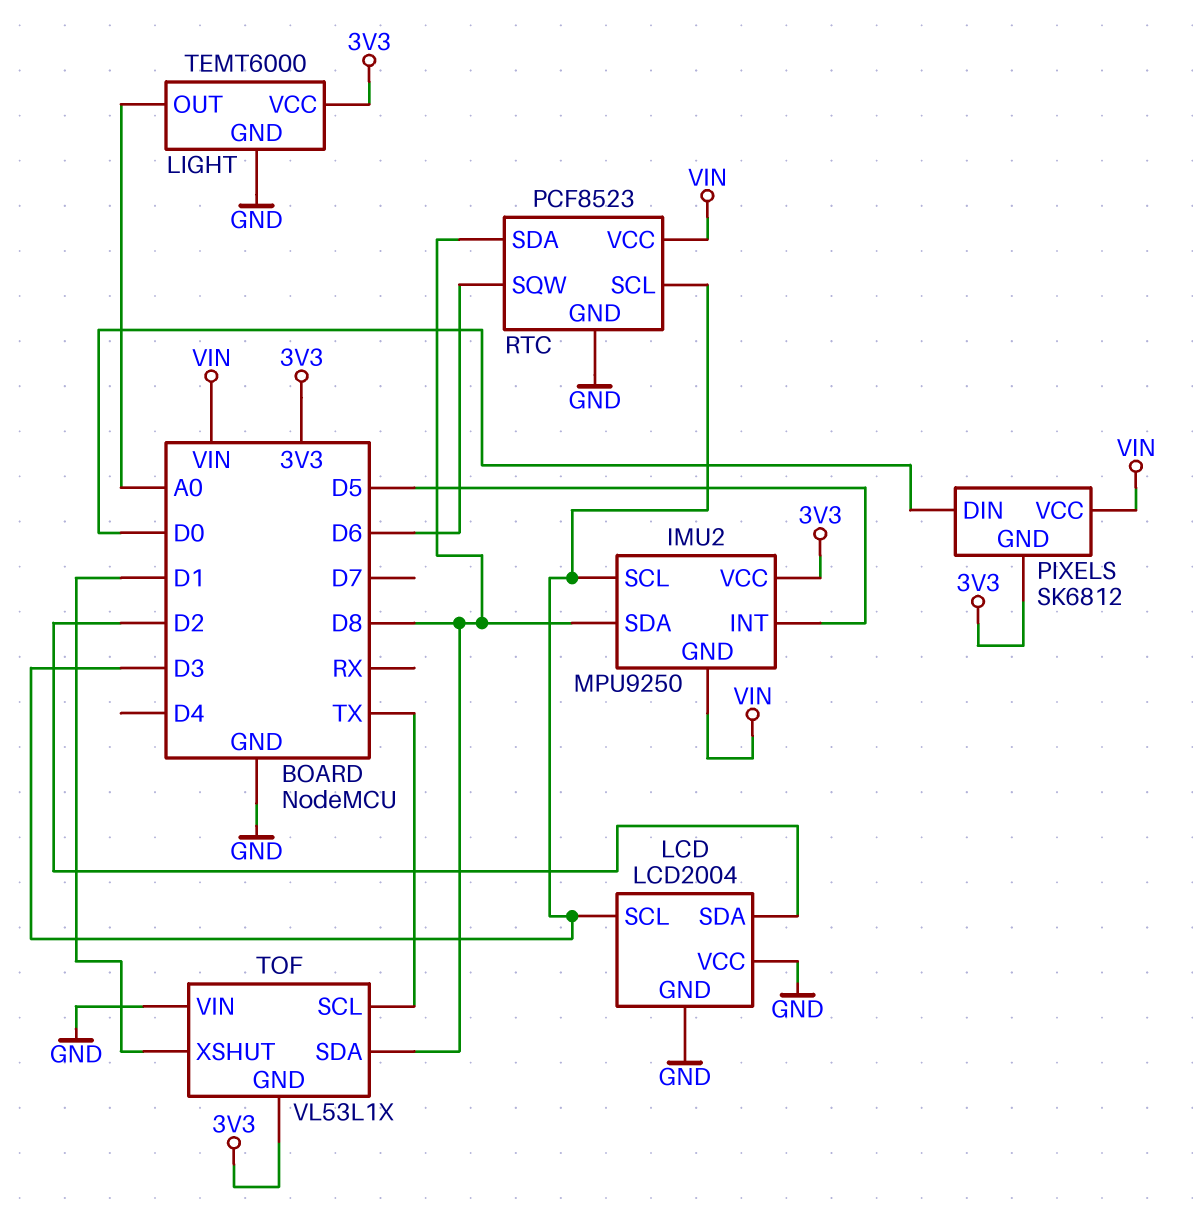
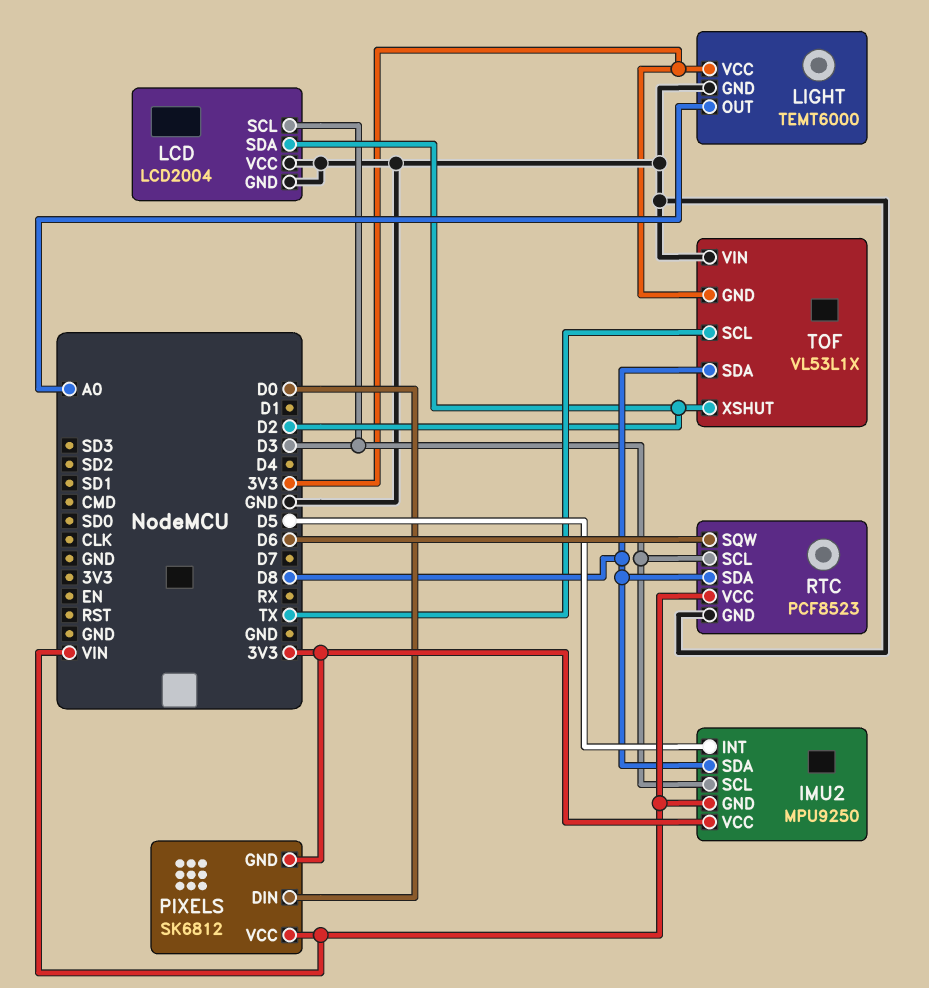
TOF pin XSHUT: D1 -> D2

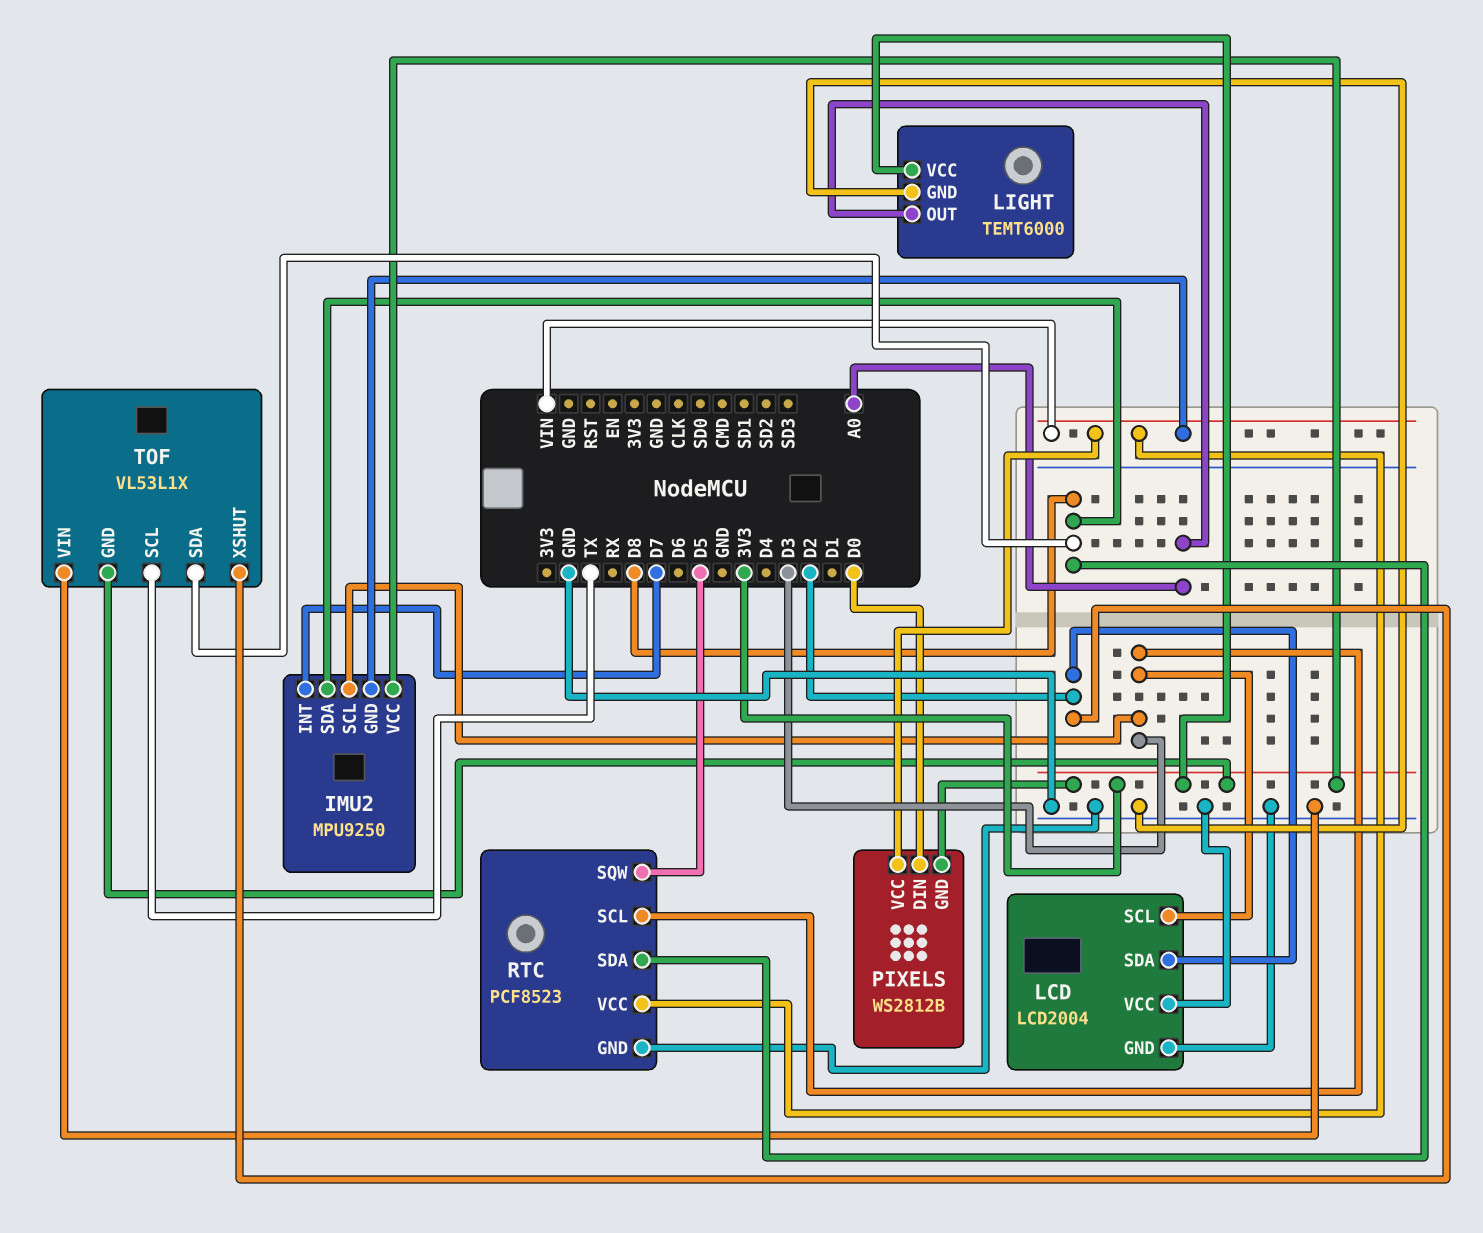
IMU2 pin INT: D5 -> D7
PIXELS: SK6812 -> WS2812B
RTC pin SQW: D6 -> D5

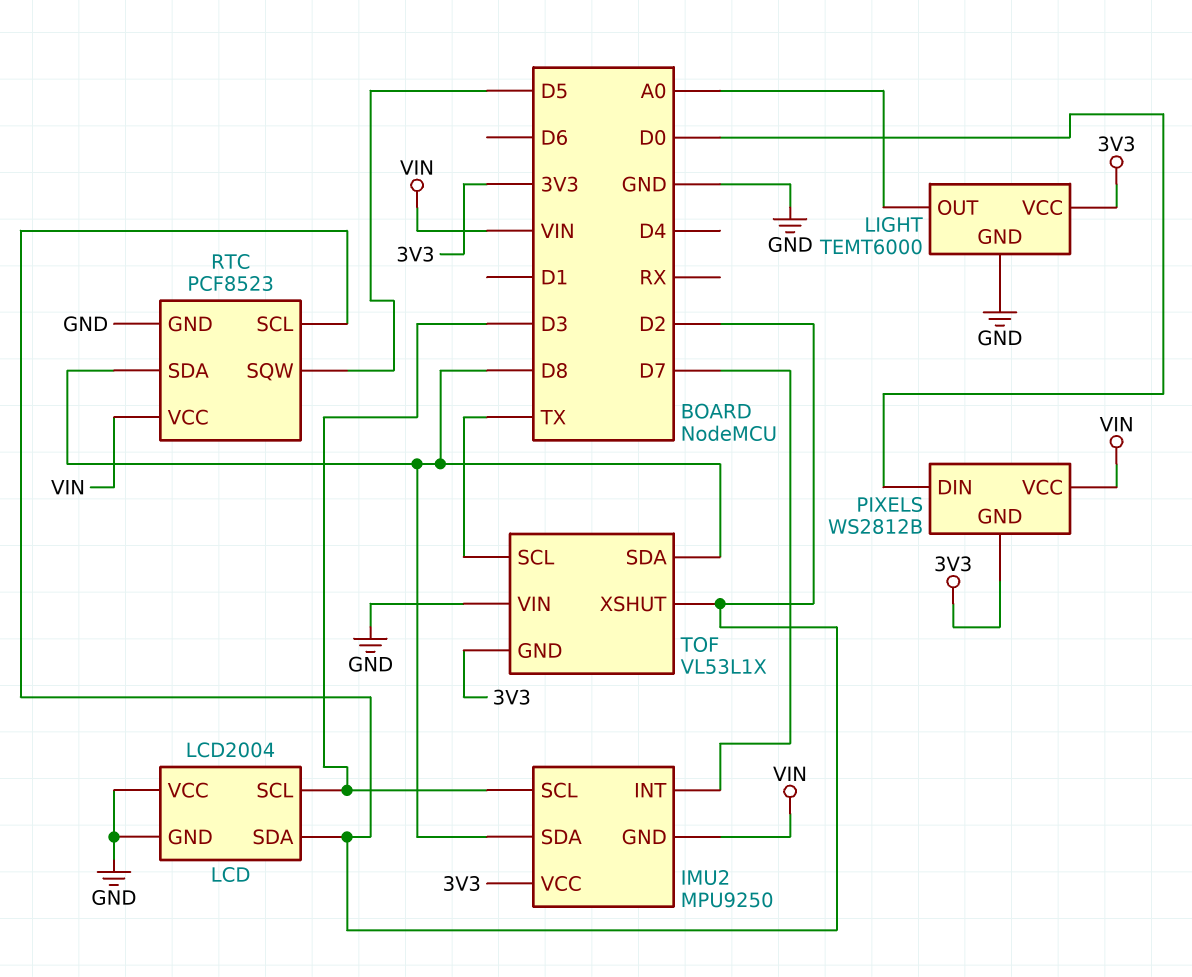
RTC pin SCL: D3 -> D2

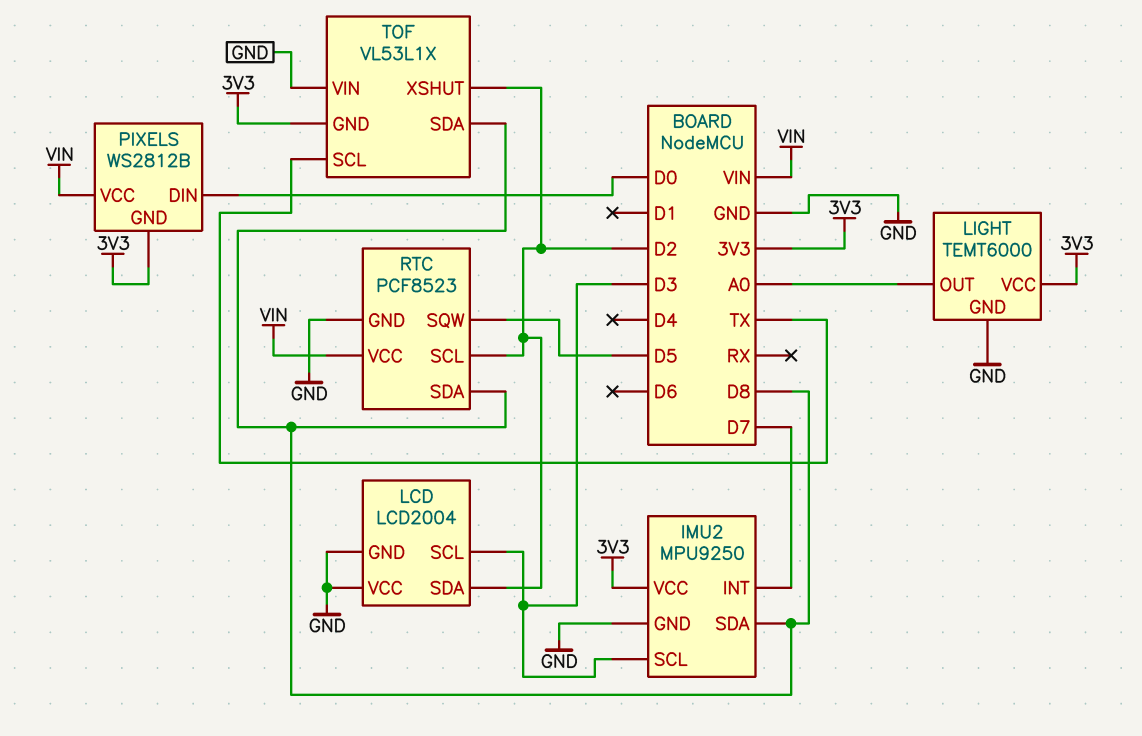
IMU2 pin GND: VIN -> GND

